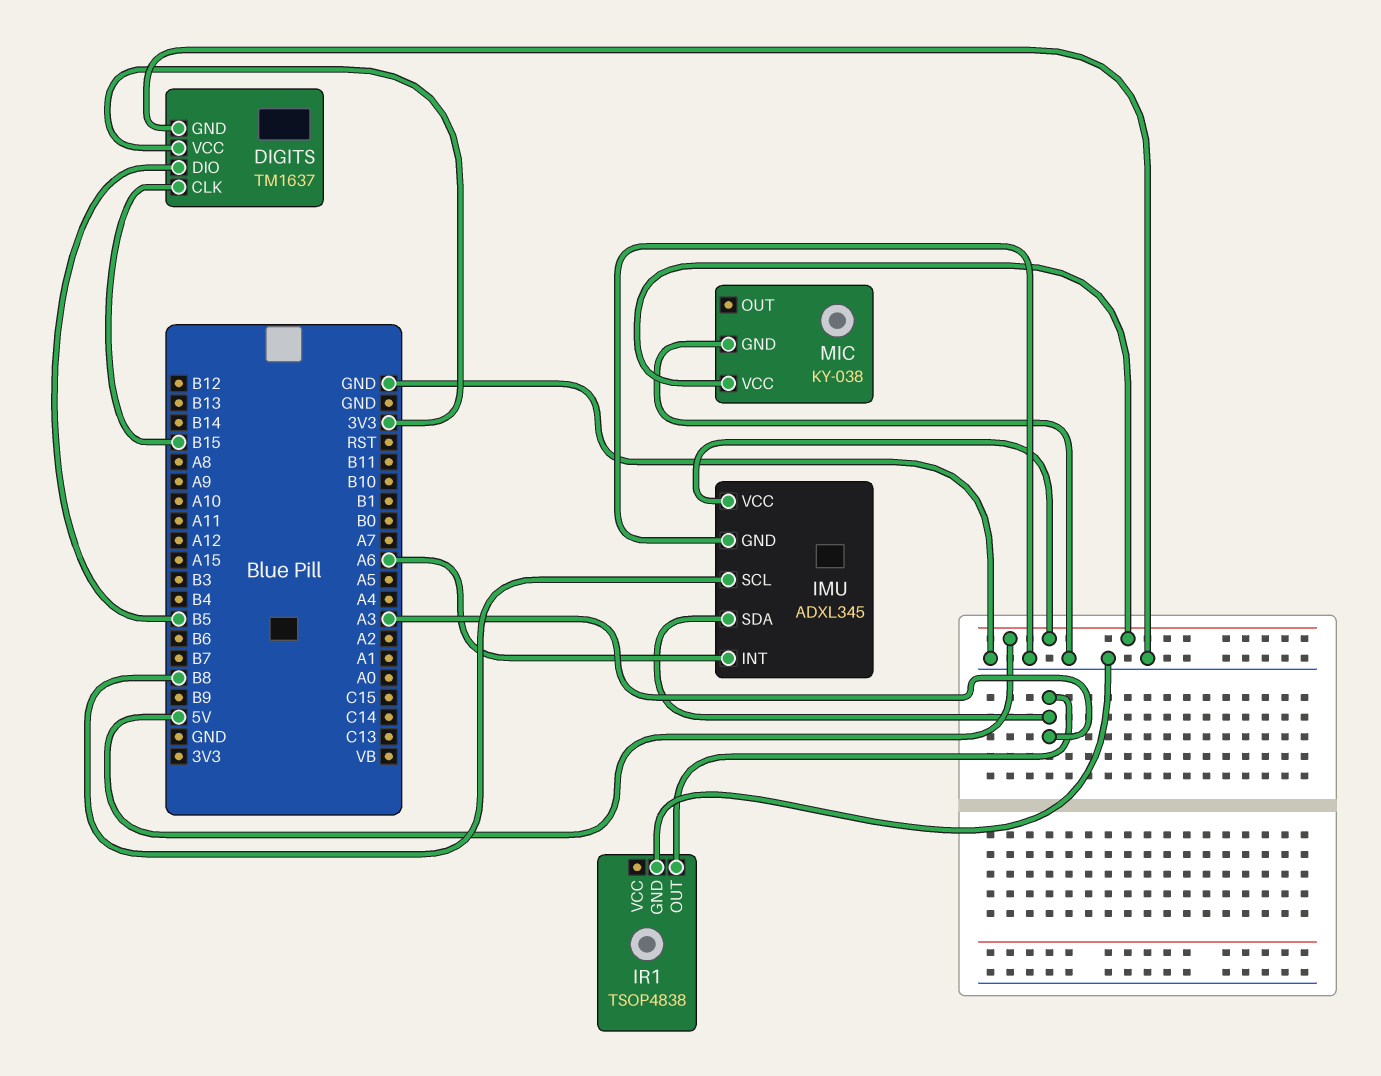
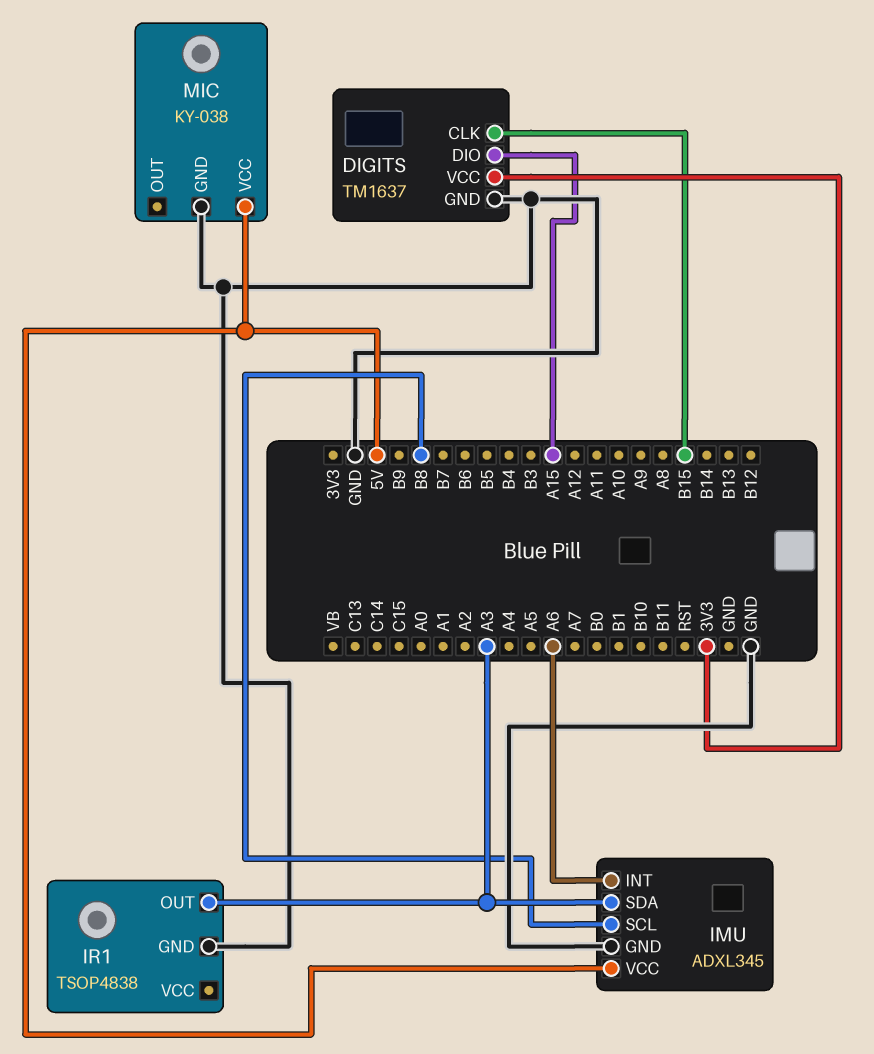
DIGITS pin DIO: B5 -> A15

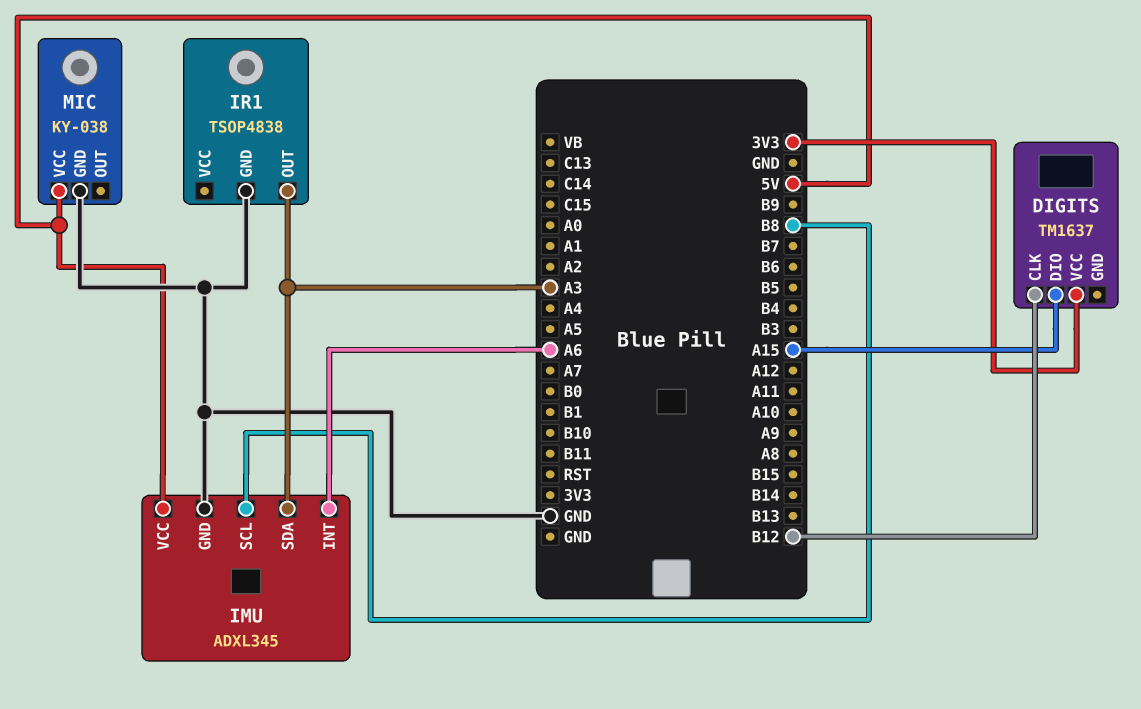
DIGITS pin CLK: B15 -> B12
DIGITS pin GND: GND -> none

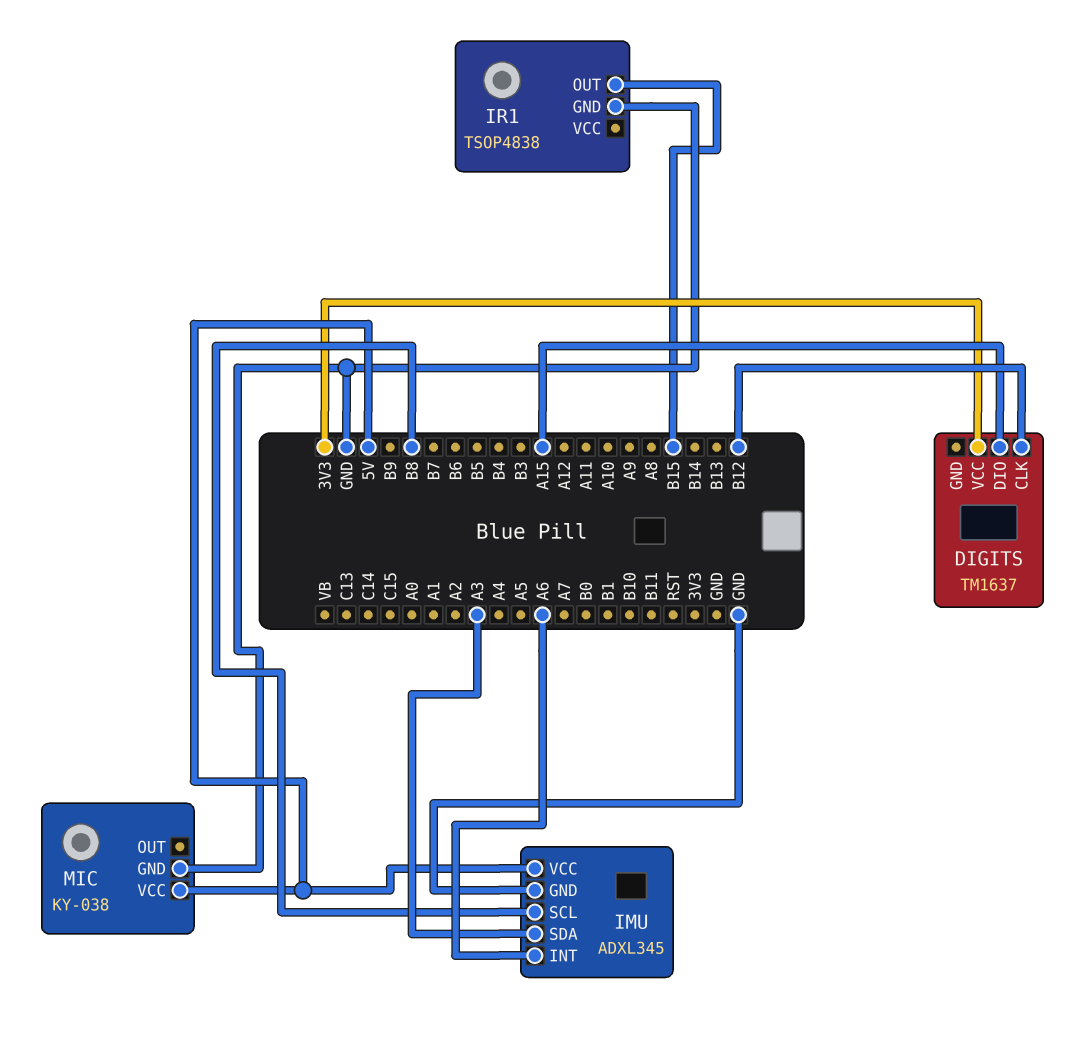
IR1 pin OUT: A3 -> B15

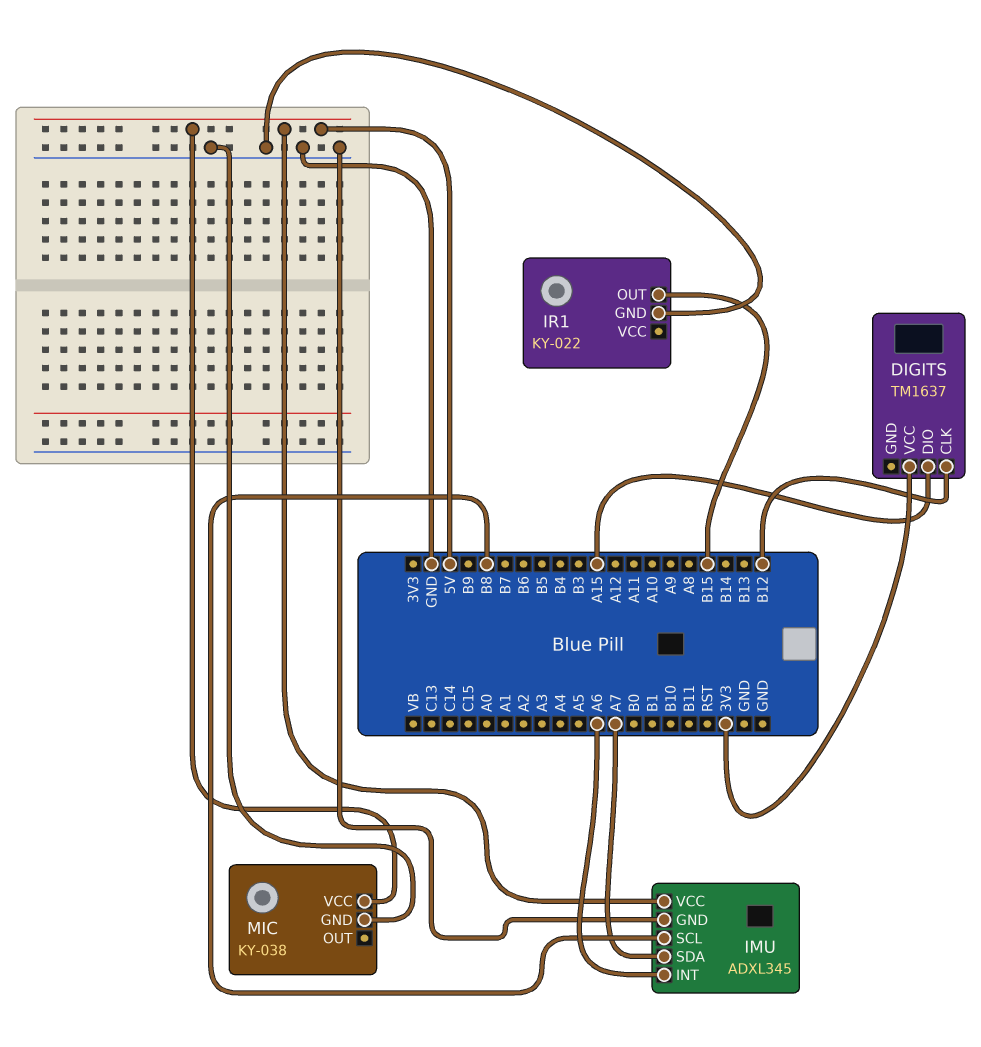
IMU pin SDA: A3 -> A7
IR1: TSOP4838 -> KY-022

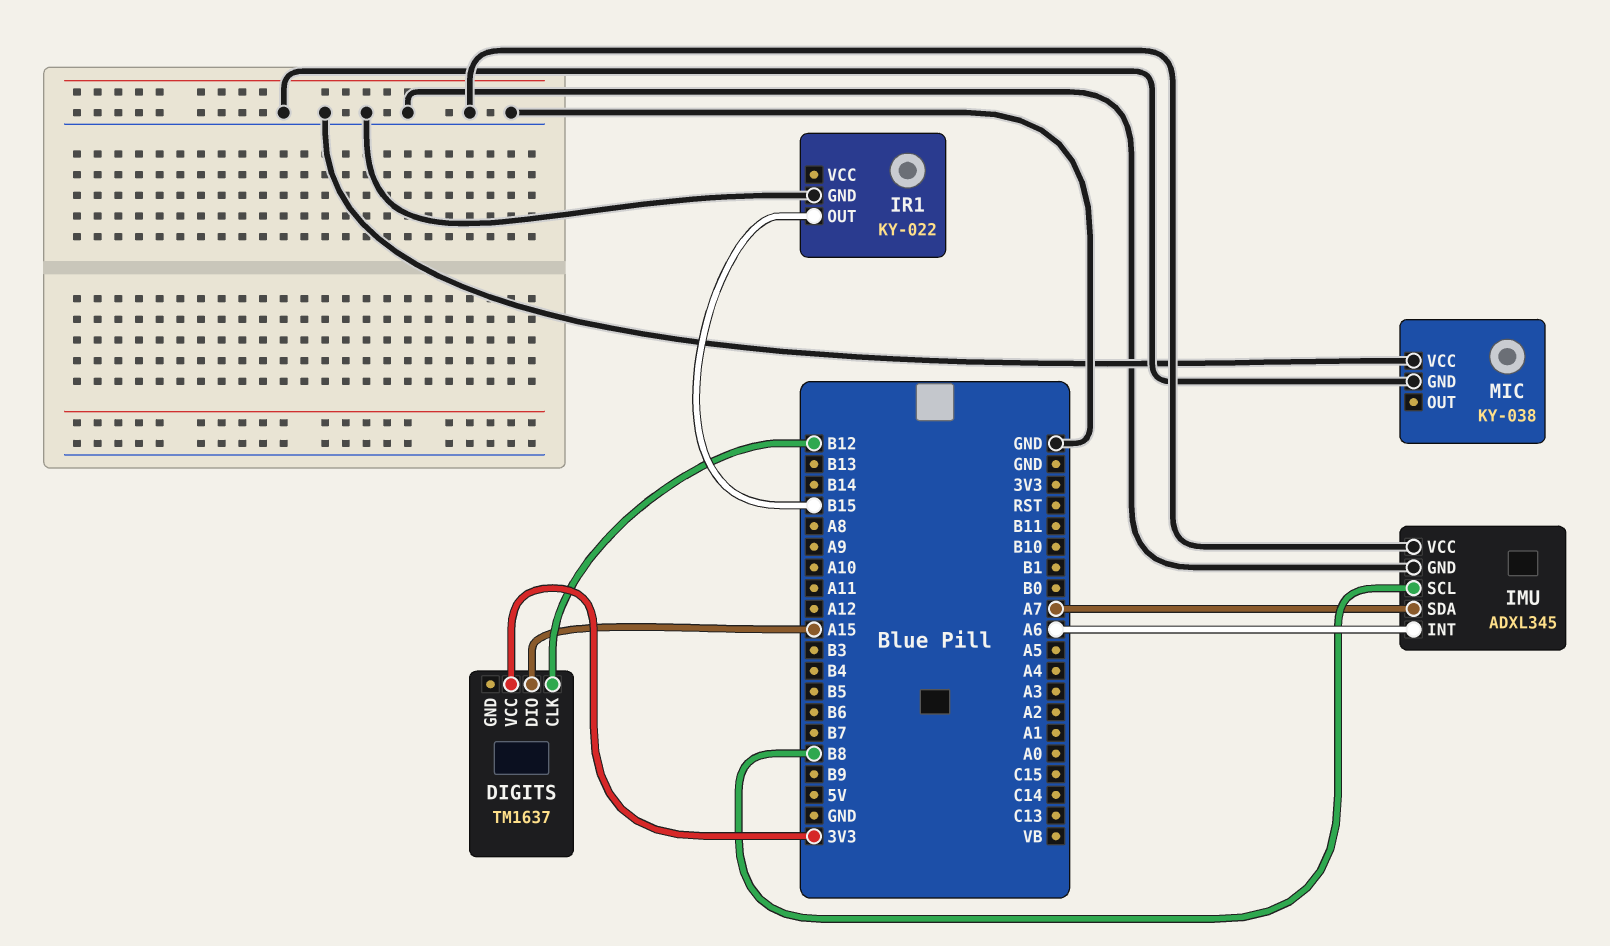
IMU pin VCC: 5V -> GND
MIC pin VCC: 5V -> GND

